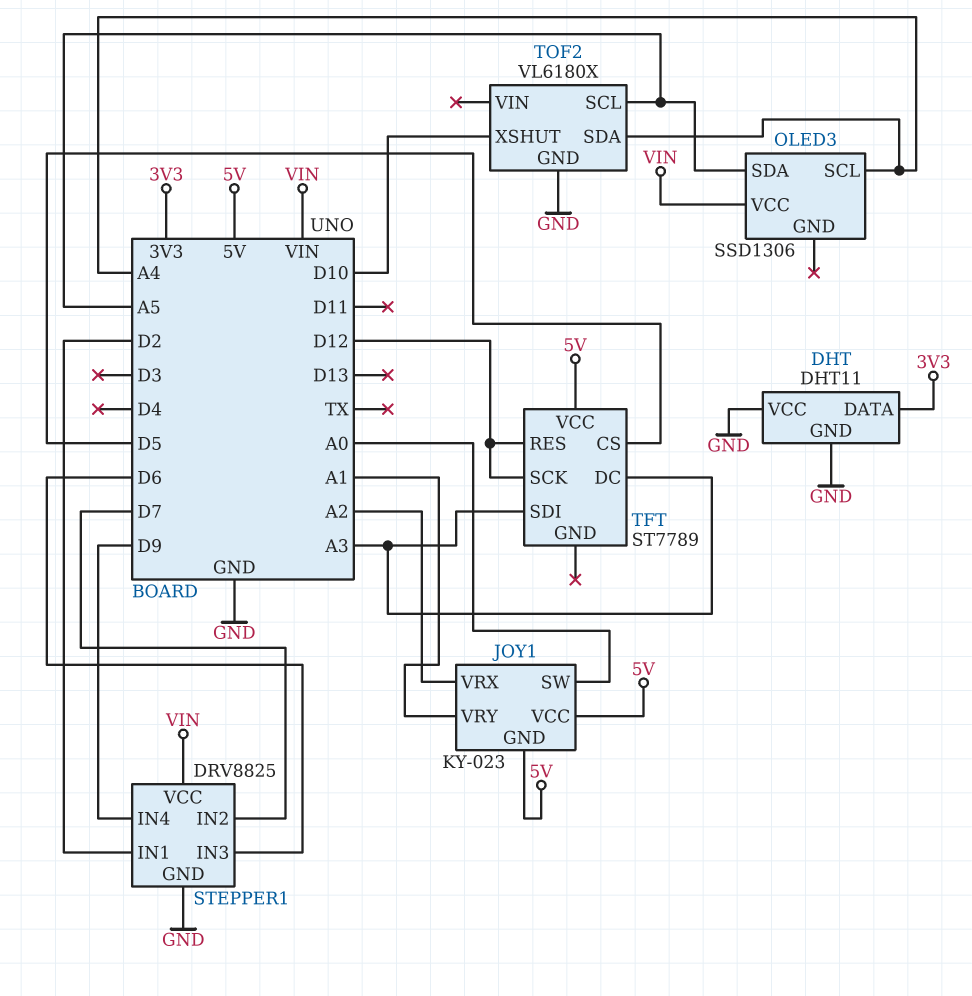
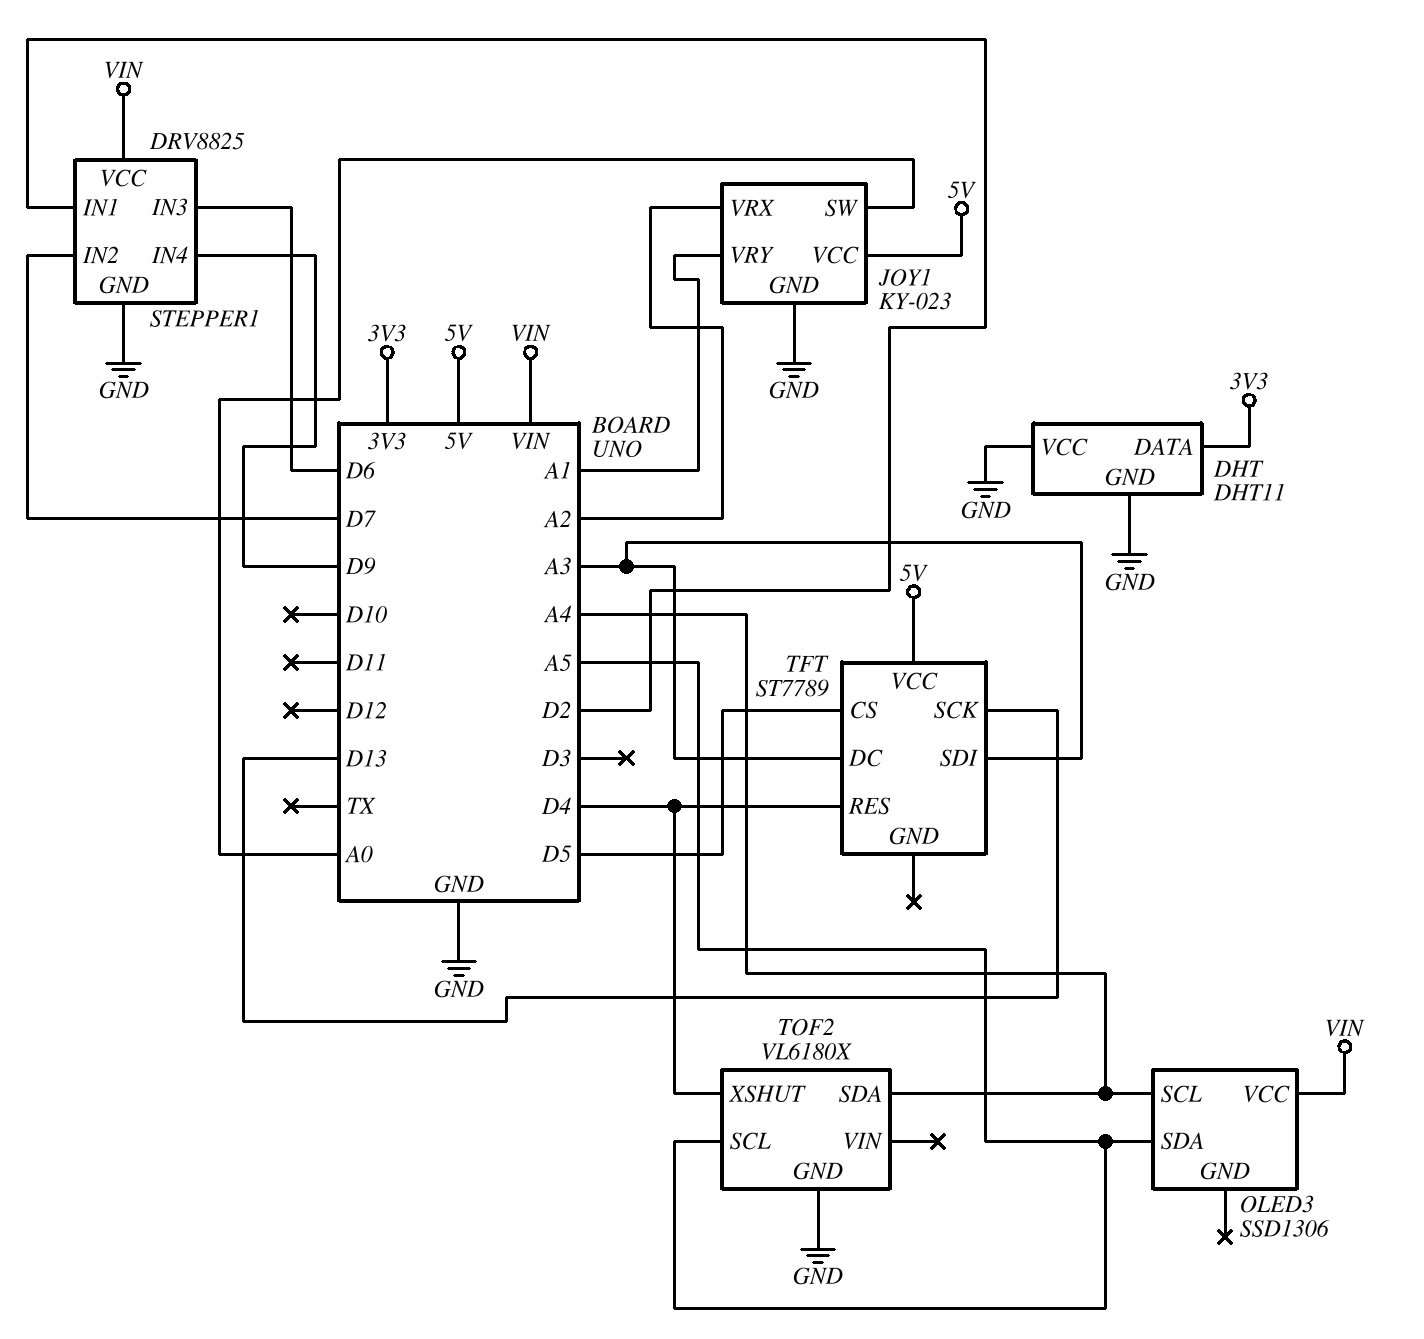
JOY1 pin GND: 5V -> GND
TFT pin RES: D12 -> D4
TFT pin SCK: D12 -> D13
TOF2 pin XSHUT: D10 -> D4

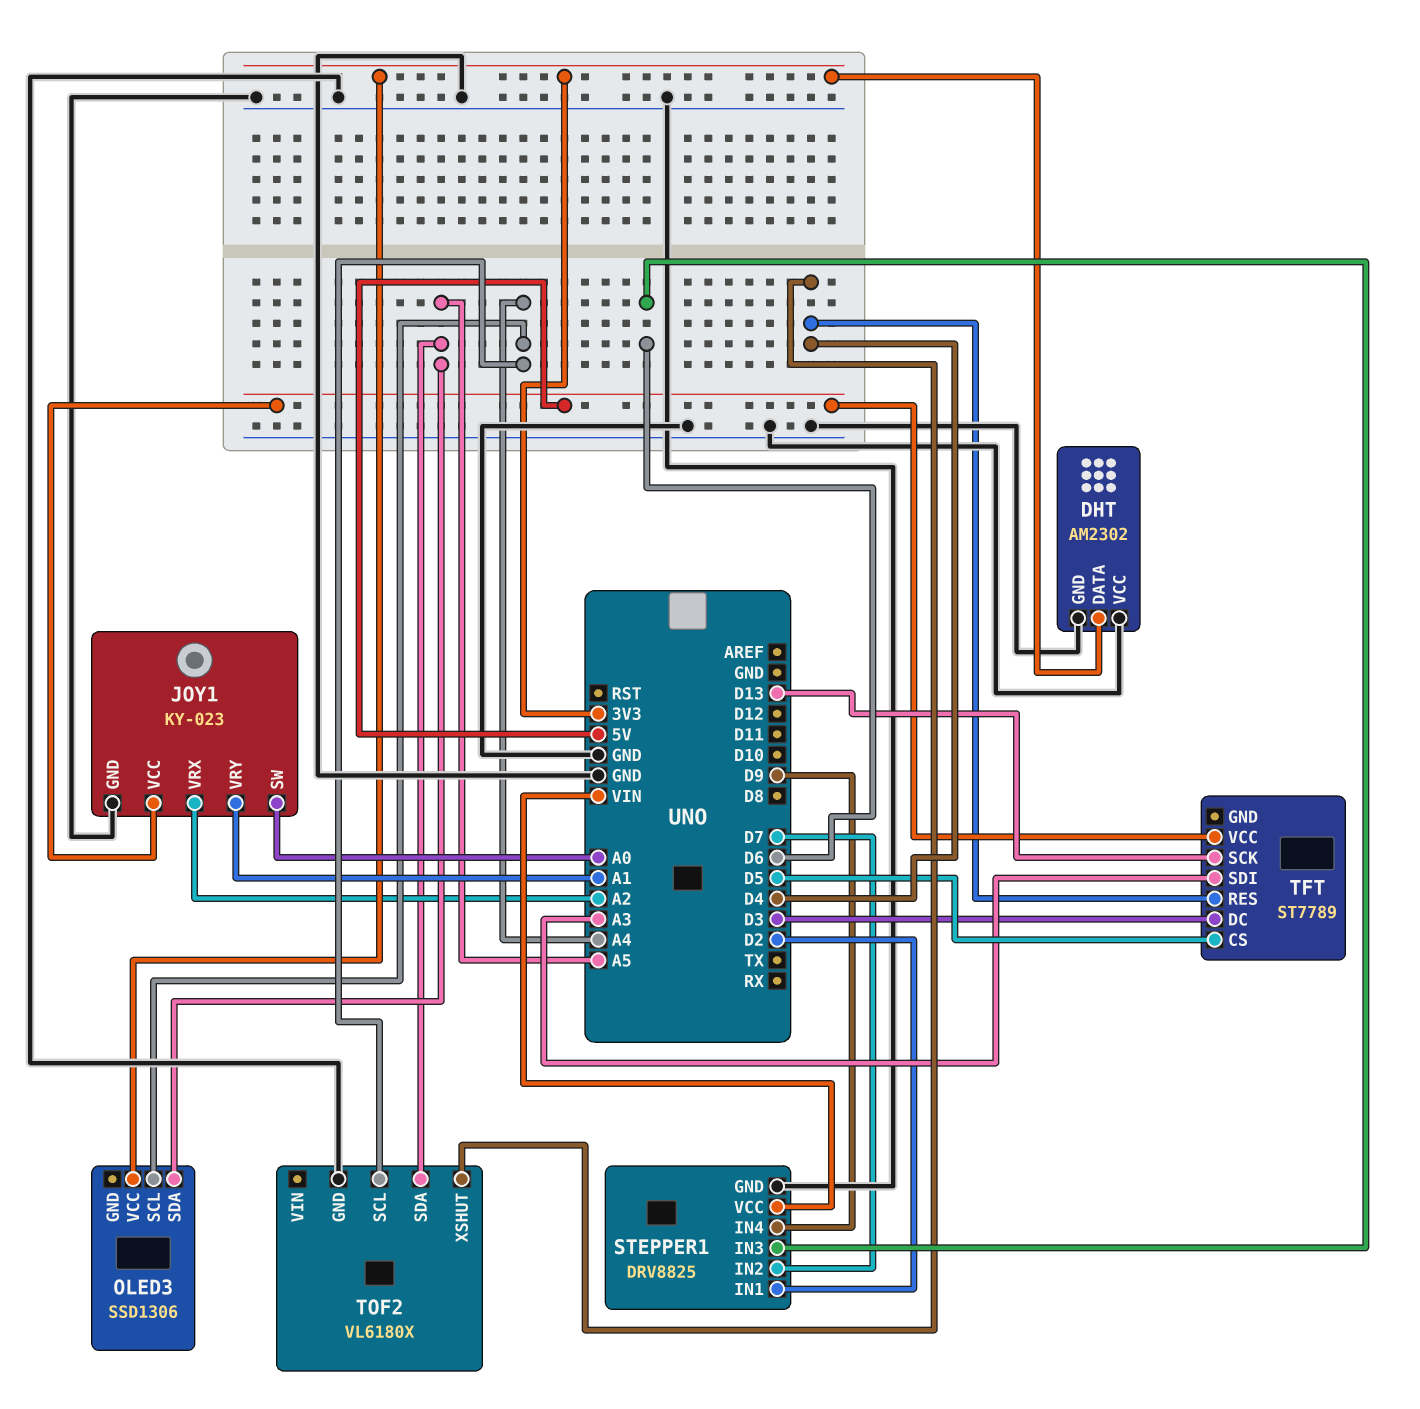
DHT: DHT11 -> AM2302
OLED3 pin VCC: VIN -> 3V3
TFT pin DC: A3 -> D3
TOF2 pin SCL: A5 -> A4
TOF2 pin SDA: A4 -> A5

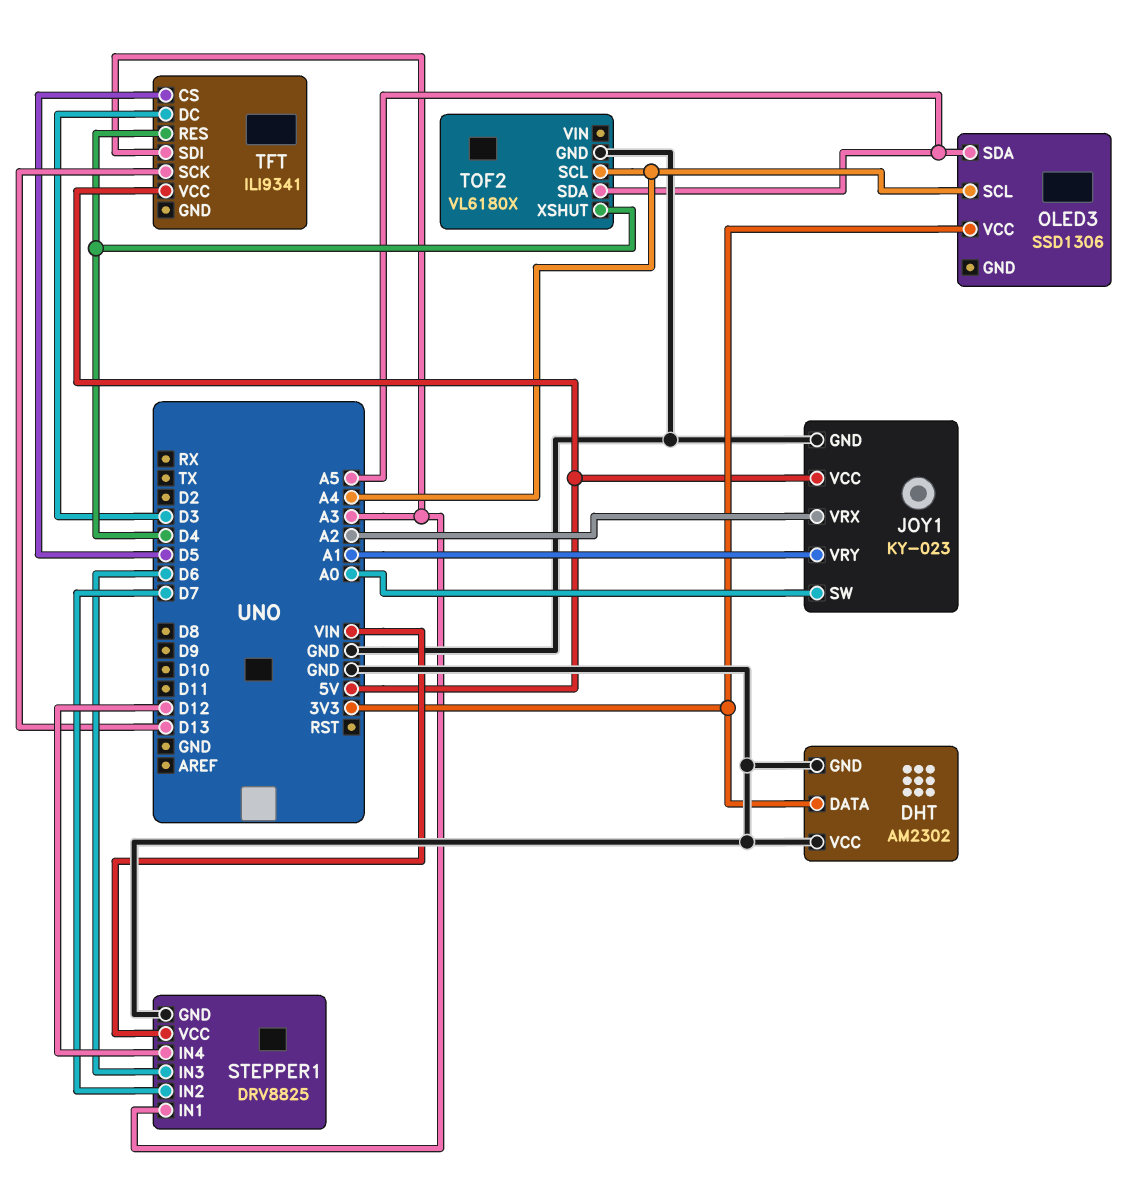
STEPPER1 pin IN1: D2 -> A3
STEPPER1 pin IN4: D9 -> D12
TFT: ST7789 -> ILI9341

